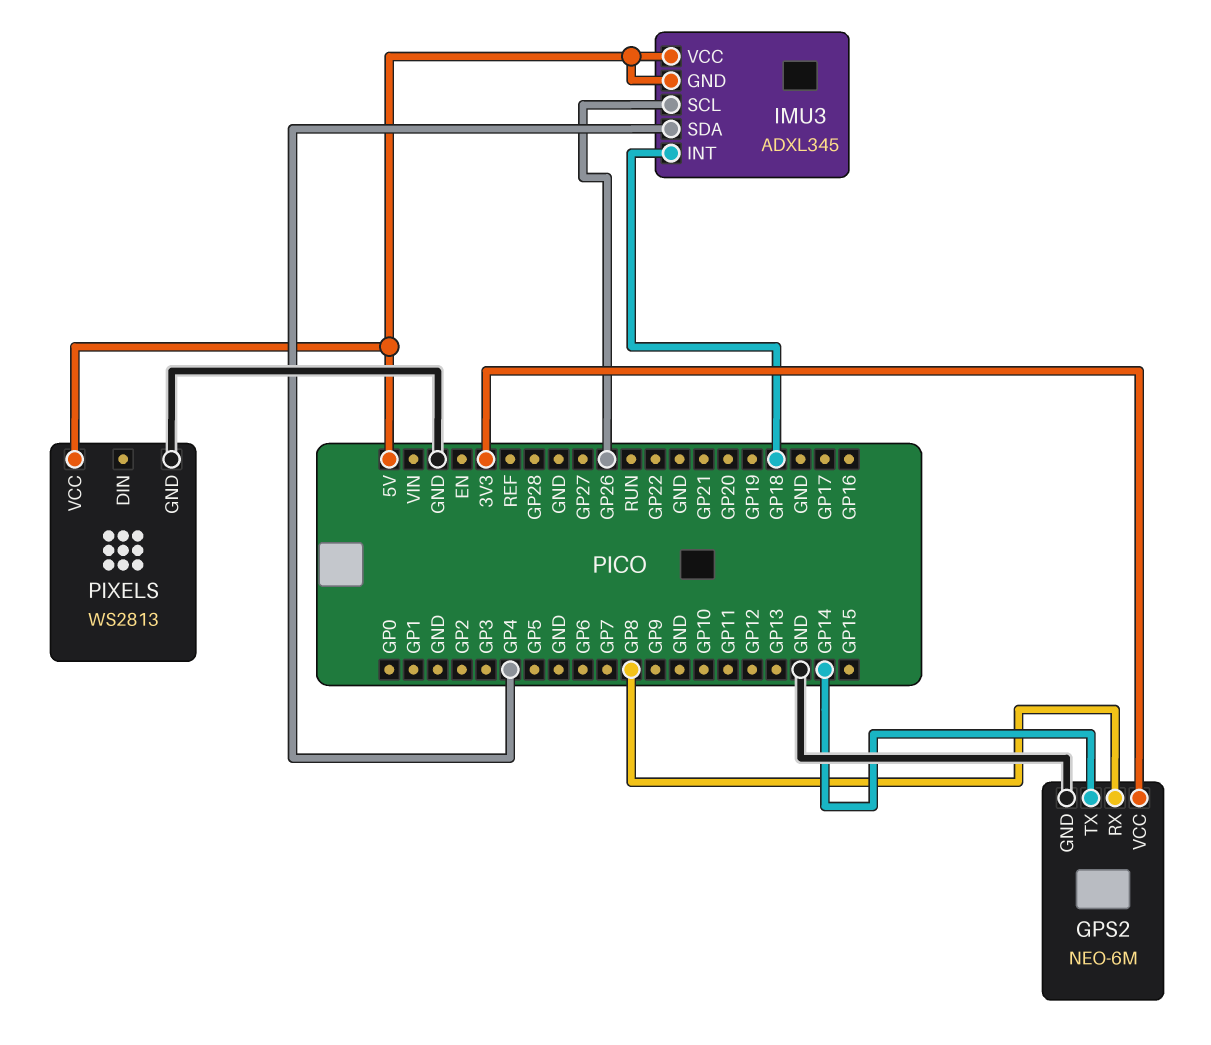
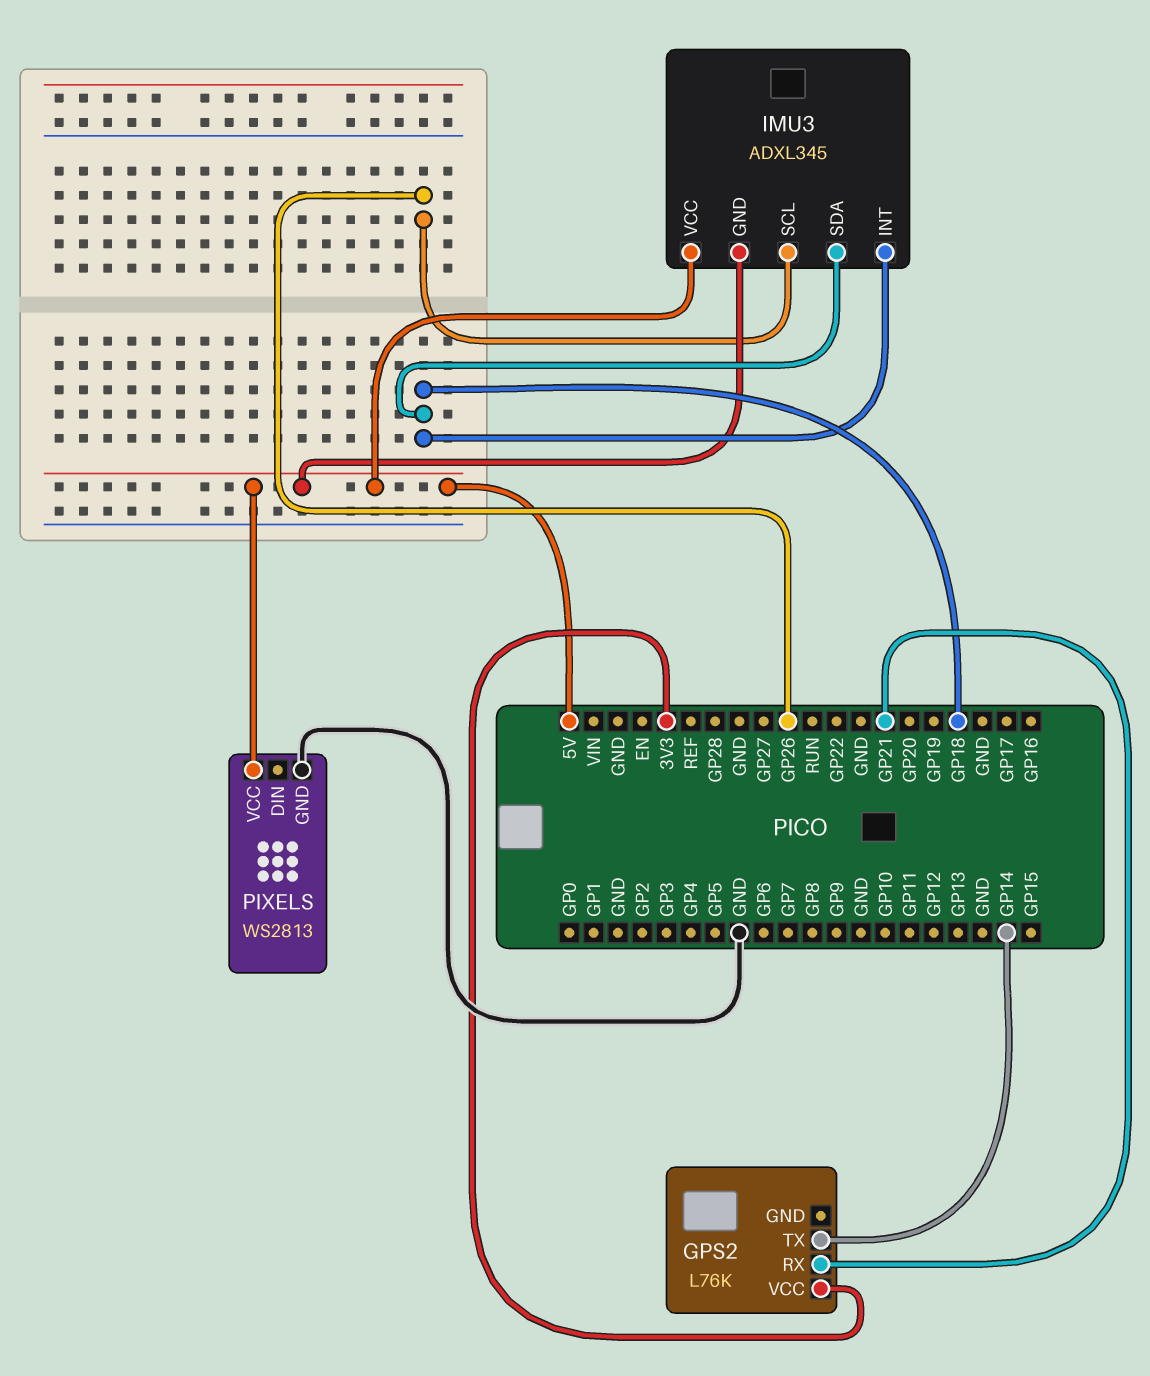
GPS2: NEO-6M -> L76K
GPS2 pin GND: GND -> none
GPS2 pin RX: GP8 -> GP21
IMU3 pin SDA: GP4 -> GP18

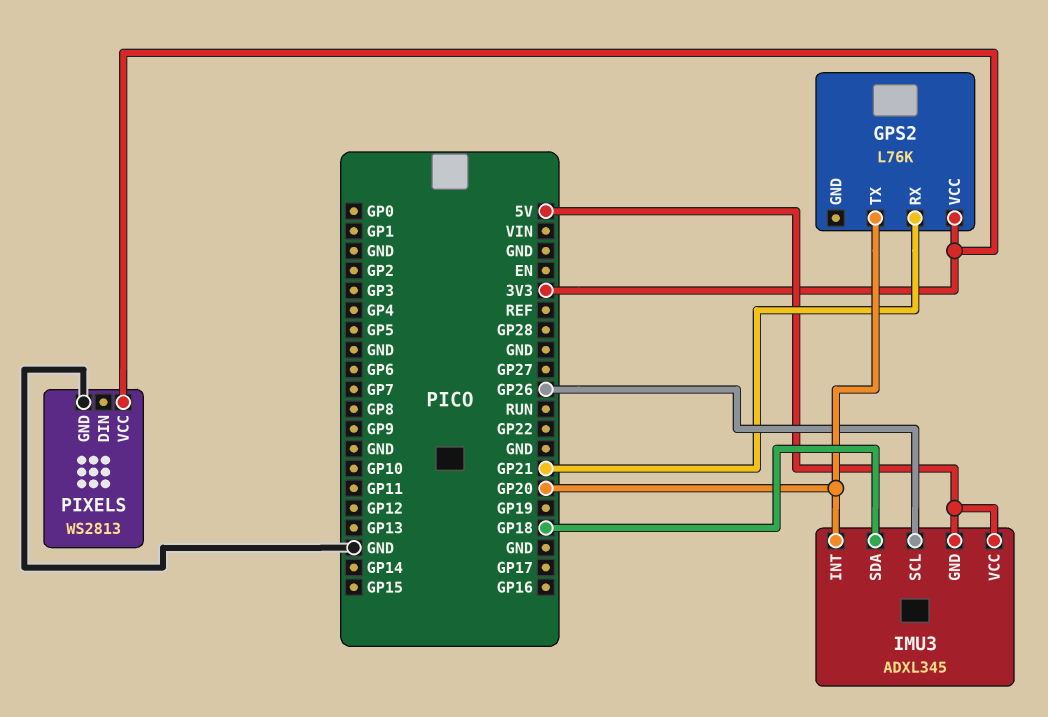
GPS2 pin TX: GP14 -> GP20
IMU3 pin INT: GP18 -> GP20
PIXELS pin VCC: 5V -> 3V3

